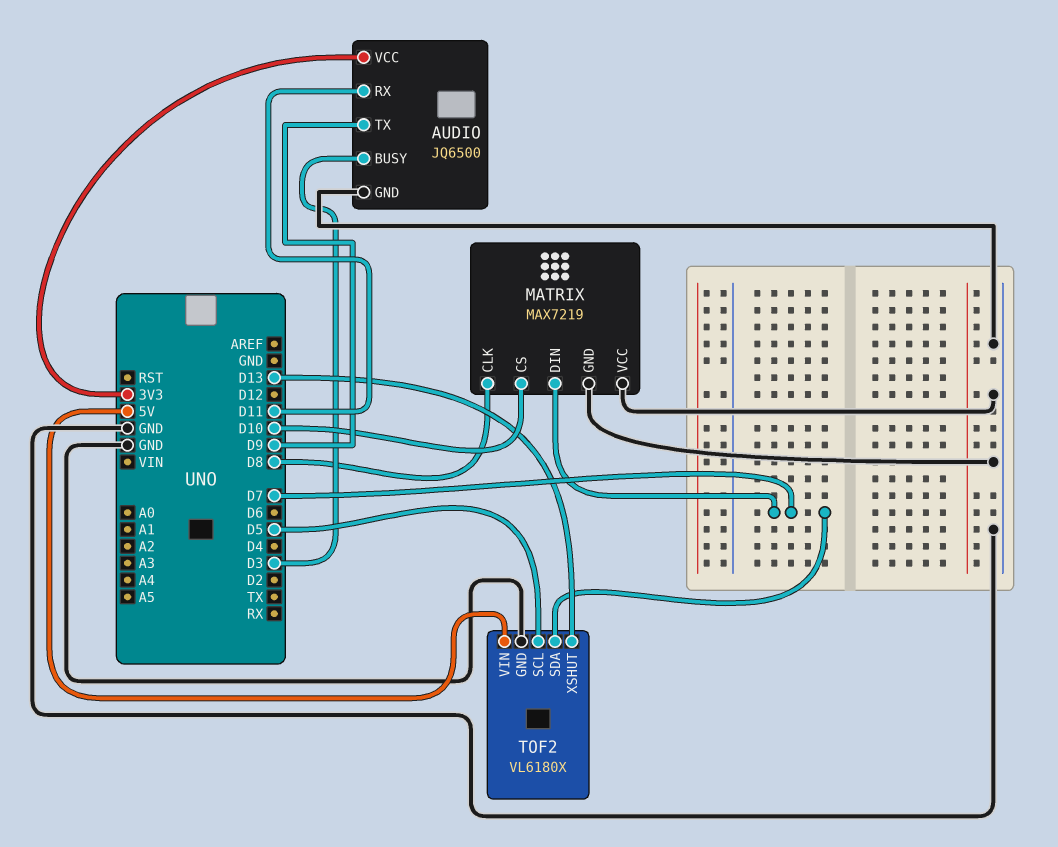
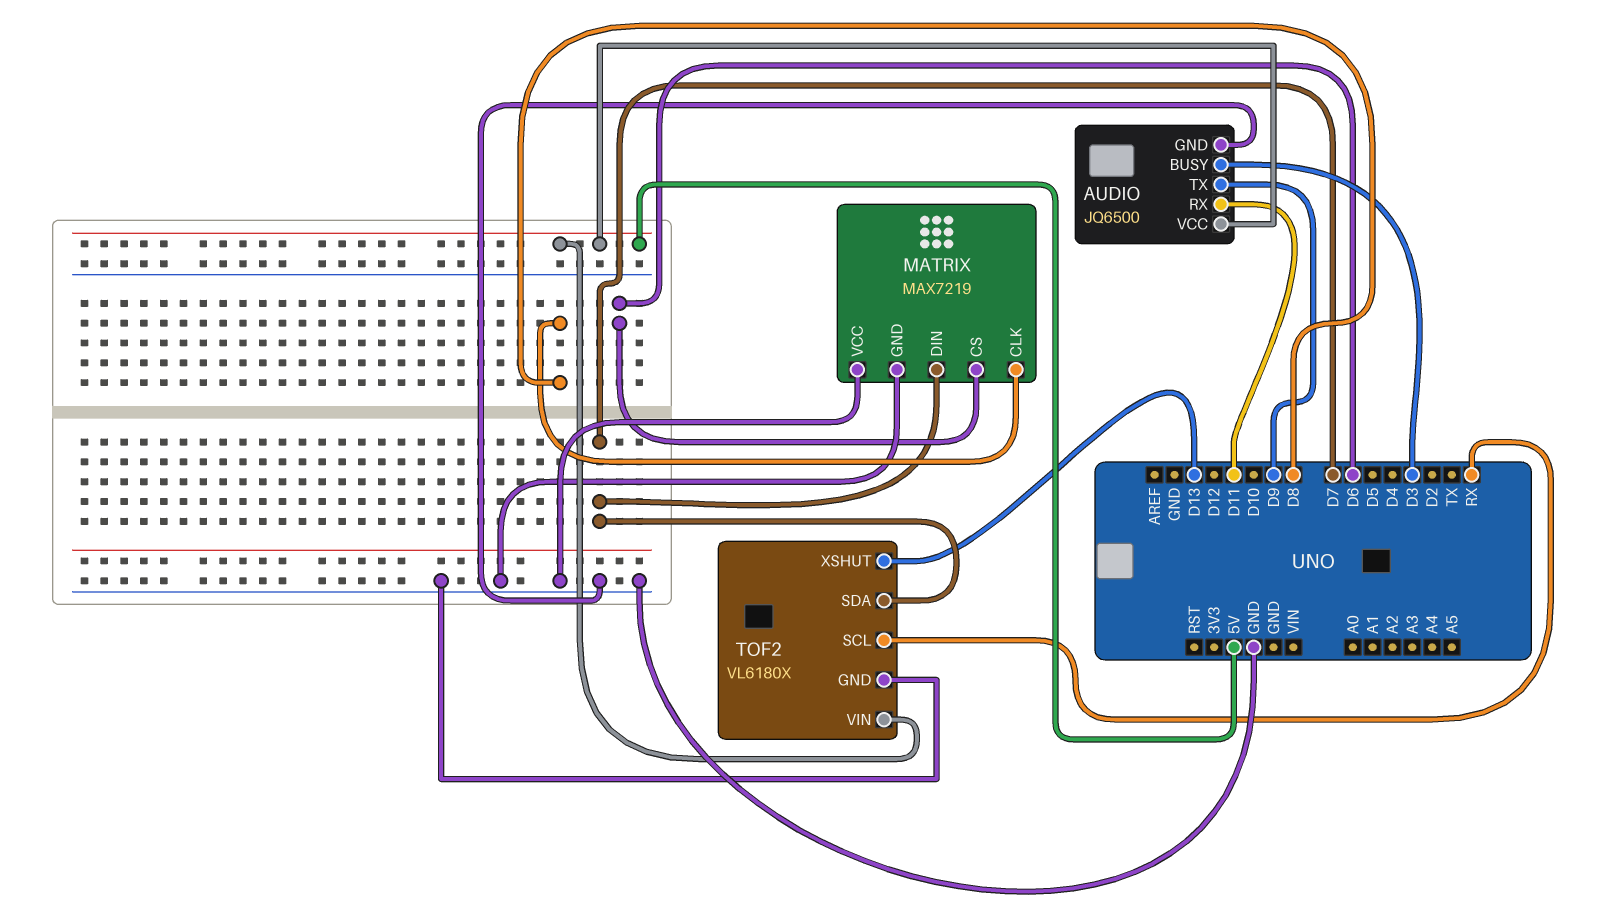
AUDIO pin VCC: 3V3 -> 5V
MATRIX pin CS: D10 -> D6
TOF2 pin SCL: D5 -> RX

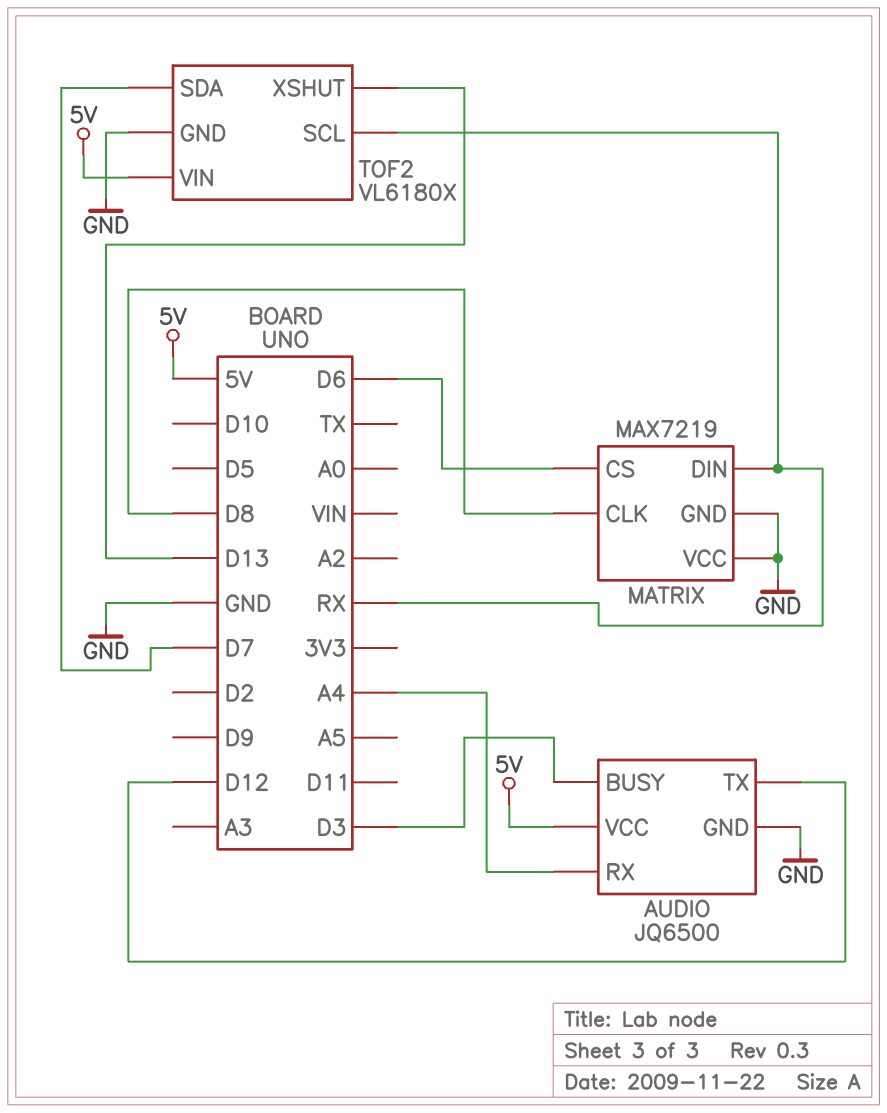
AUDIO pin RX: D11 -> A4
AUDIO pin TX: D9 -> D12
MATRIX pin DIN: D7 -> RX

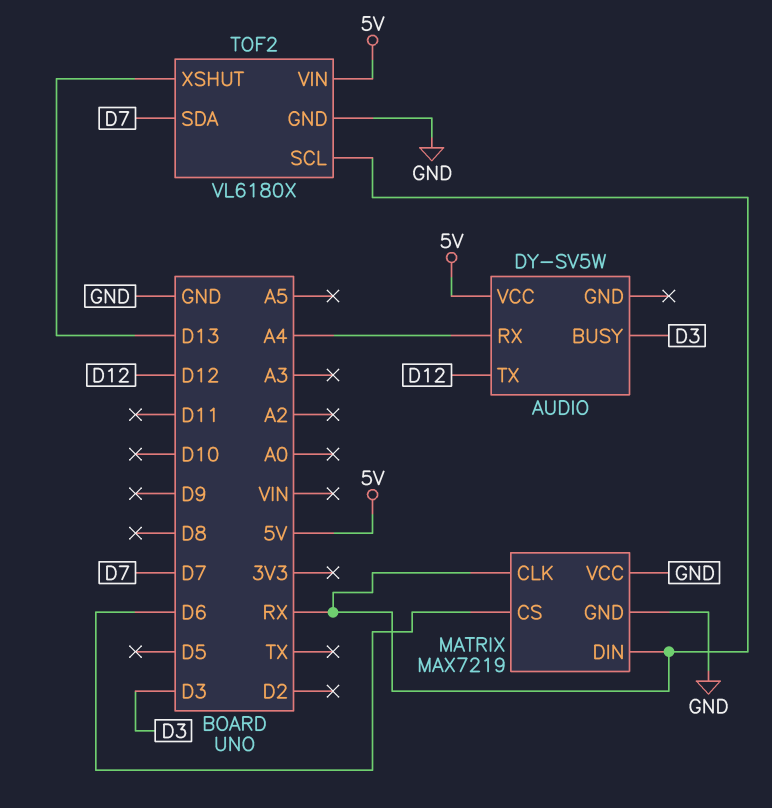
AUDIO: JQ6500 -> DY-SV5W
AUDIO pin GND: GND -> none
MATRIX pin CLK: D8 -> RX

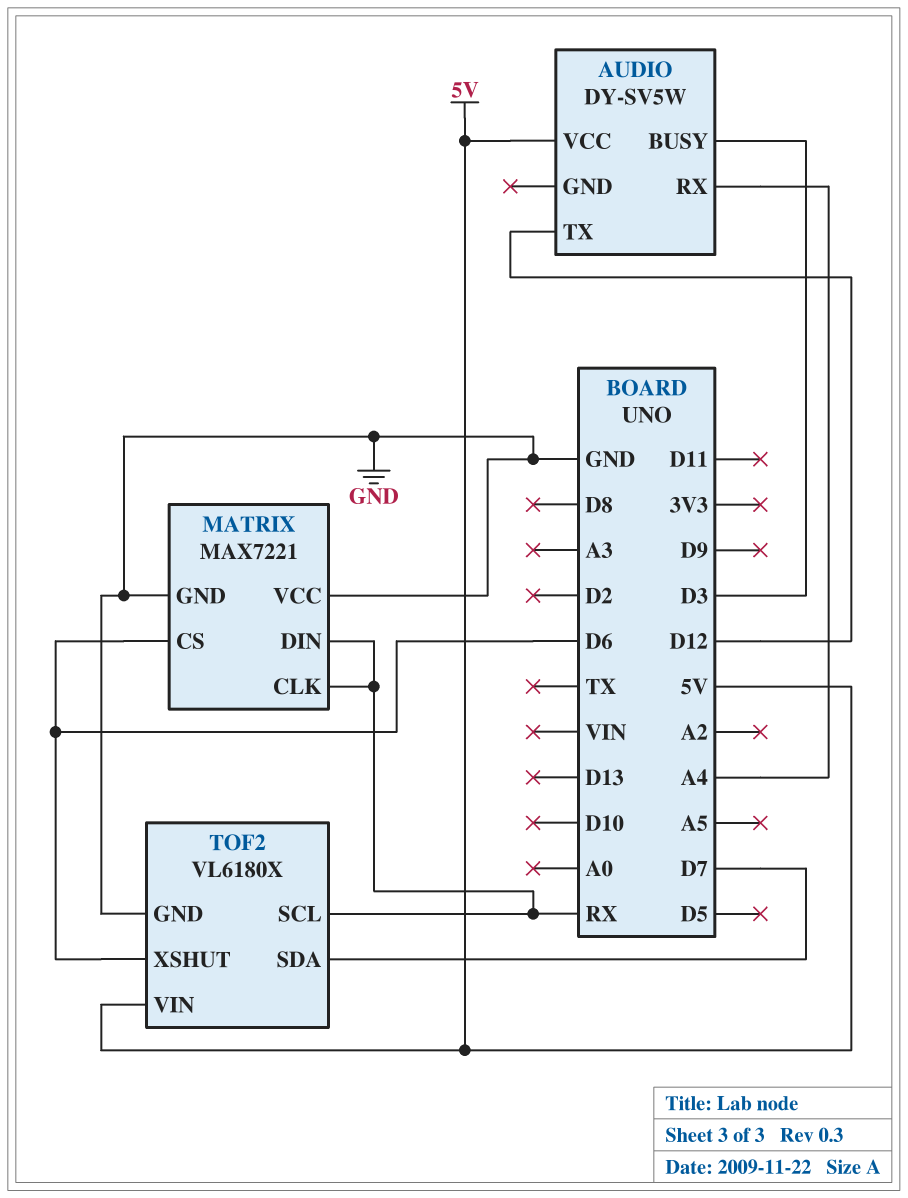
MATRIX: MAX7219 -> MAX7221
TOF2 pin XSHUT: D13 -> D6

